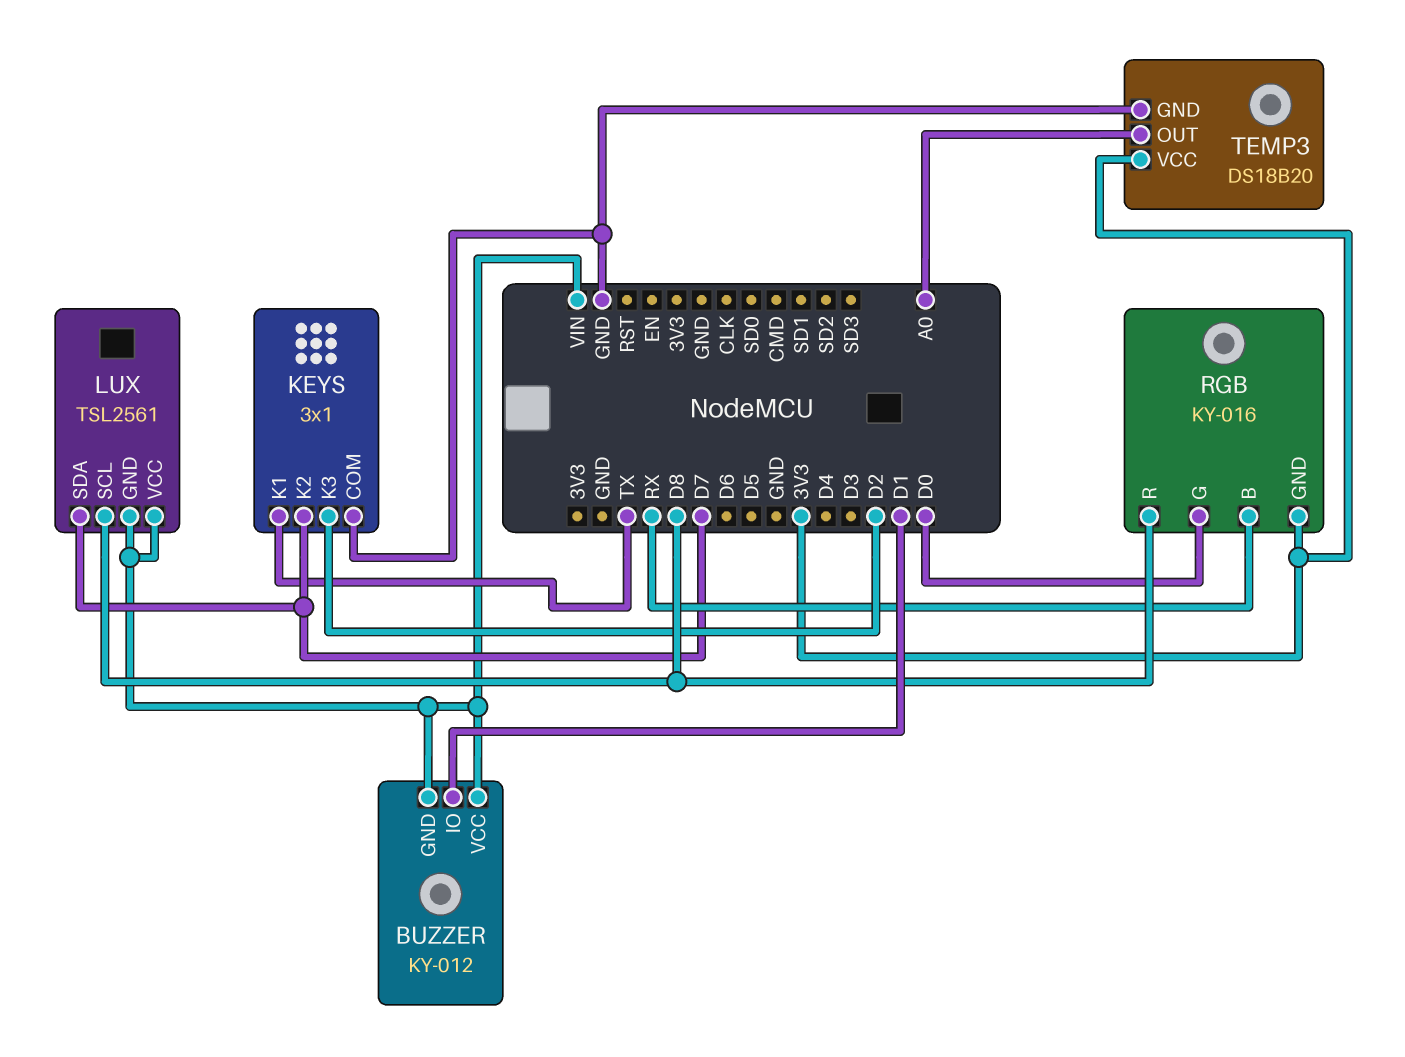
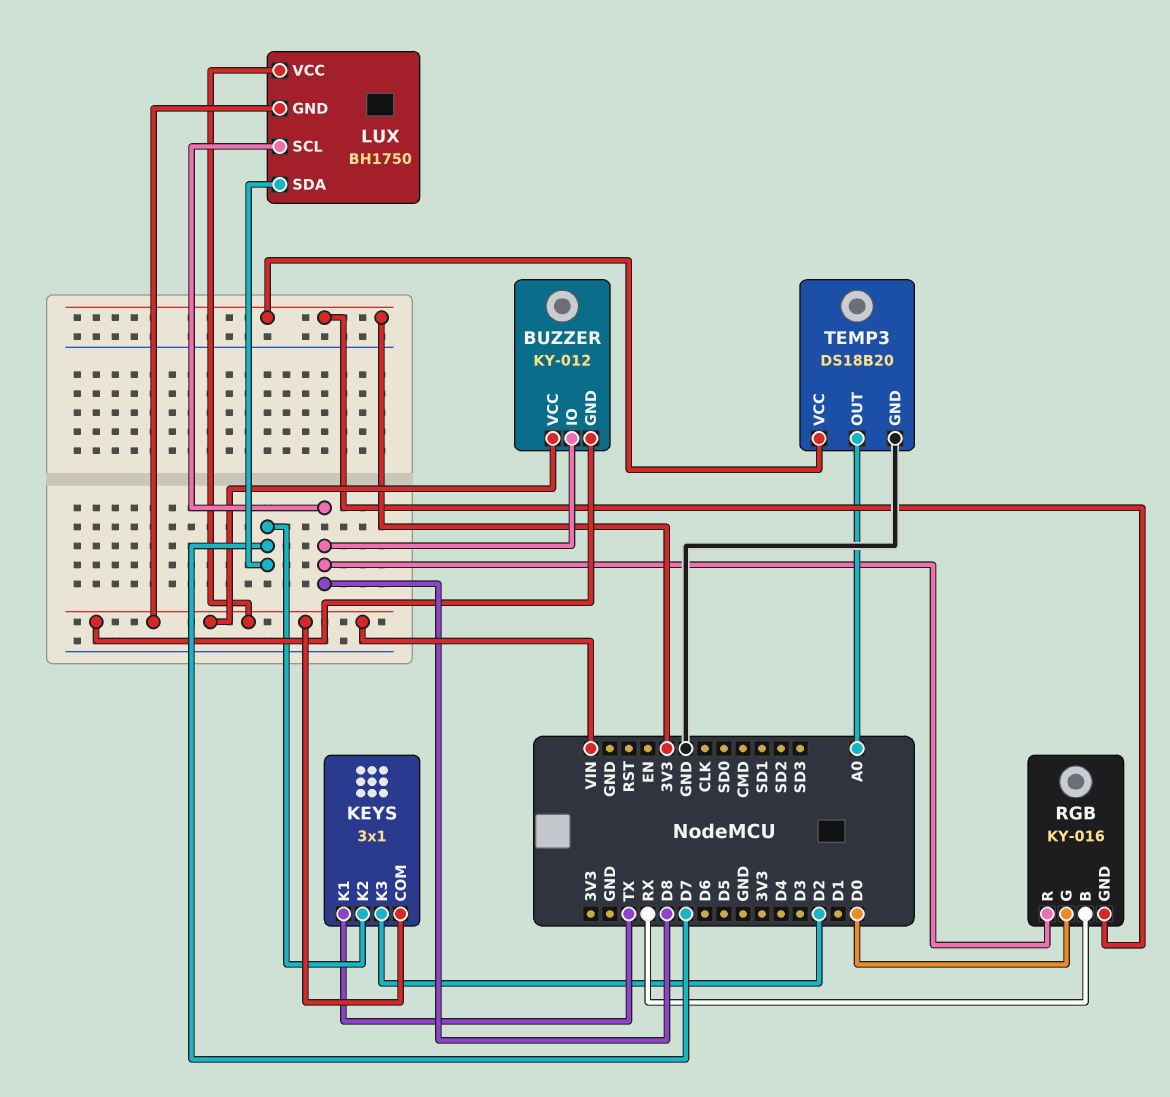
BUZZER pin IO: D1 -> D8
KEYS pin COM: GND -> VIN
LUX: TSL2561 -> BH1750

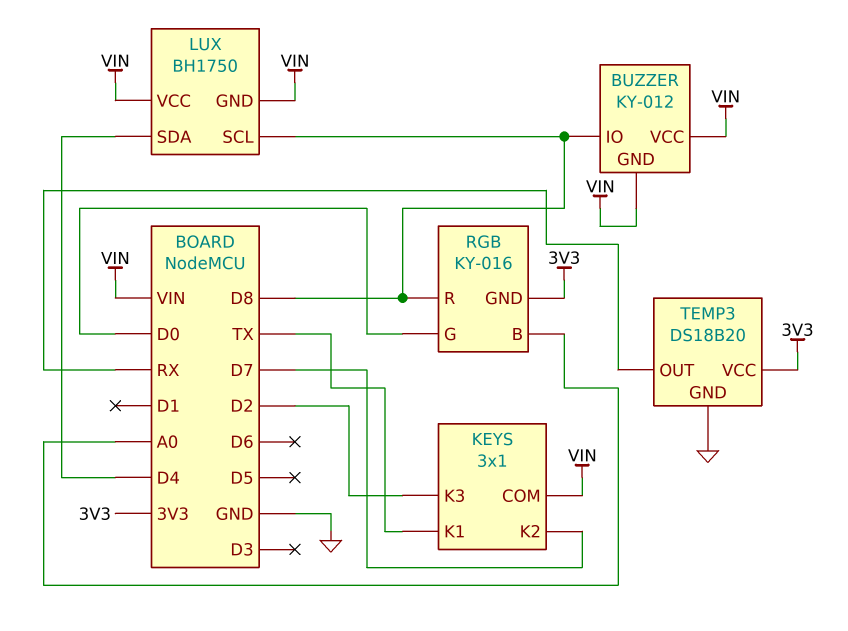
LUX pin SDA: D7 -> D4
RGB pin B: RX -> A0
TEMP3 pin OUT: A0 -> RX

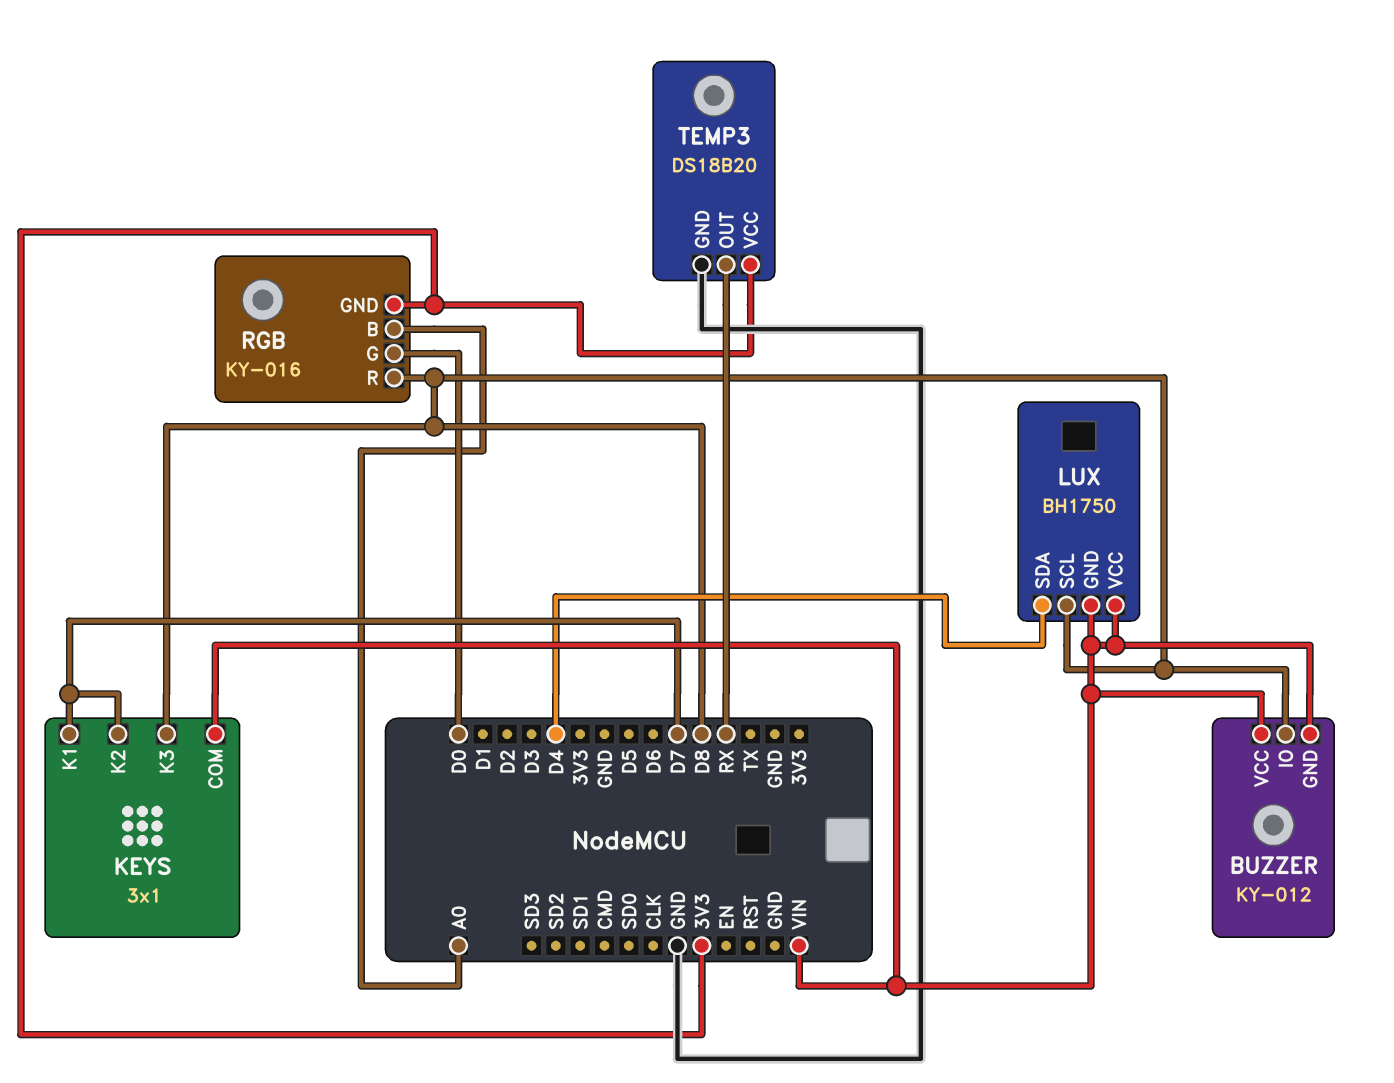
KEYS pin K1: TX -> D7
KEYS pin K3: D2 -> D8

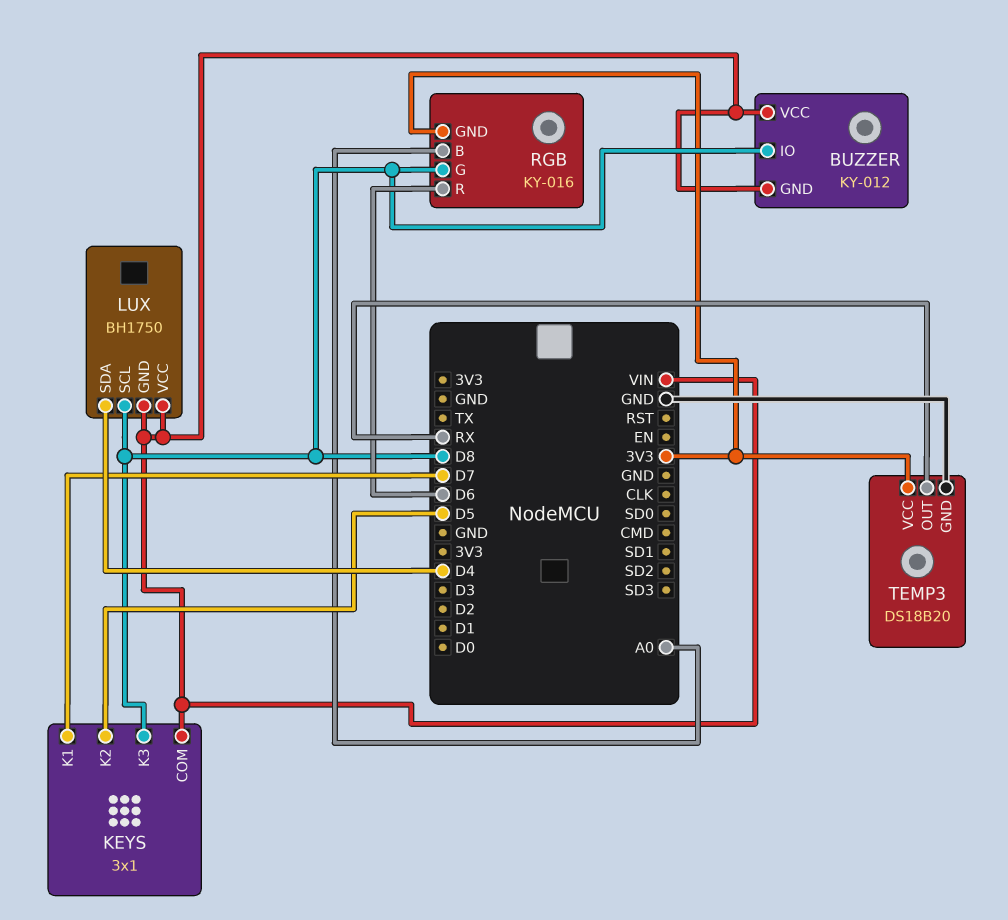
KEYS pin K2: D7 -> D5
RGB pin G: D0 -> D8
RGB pin R: D8 -> D6

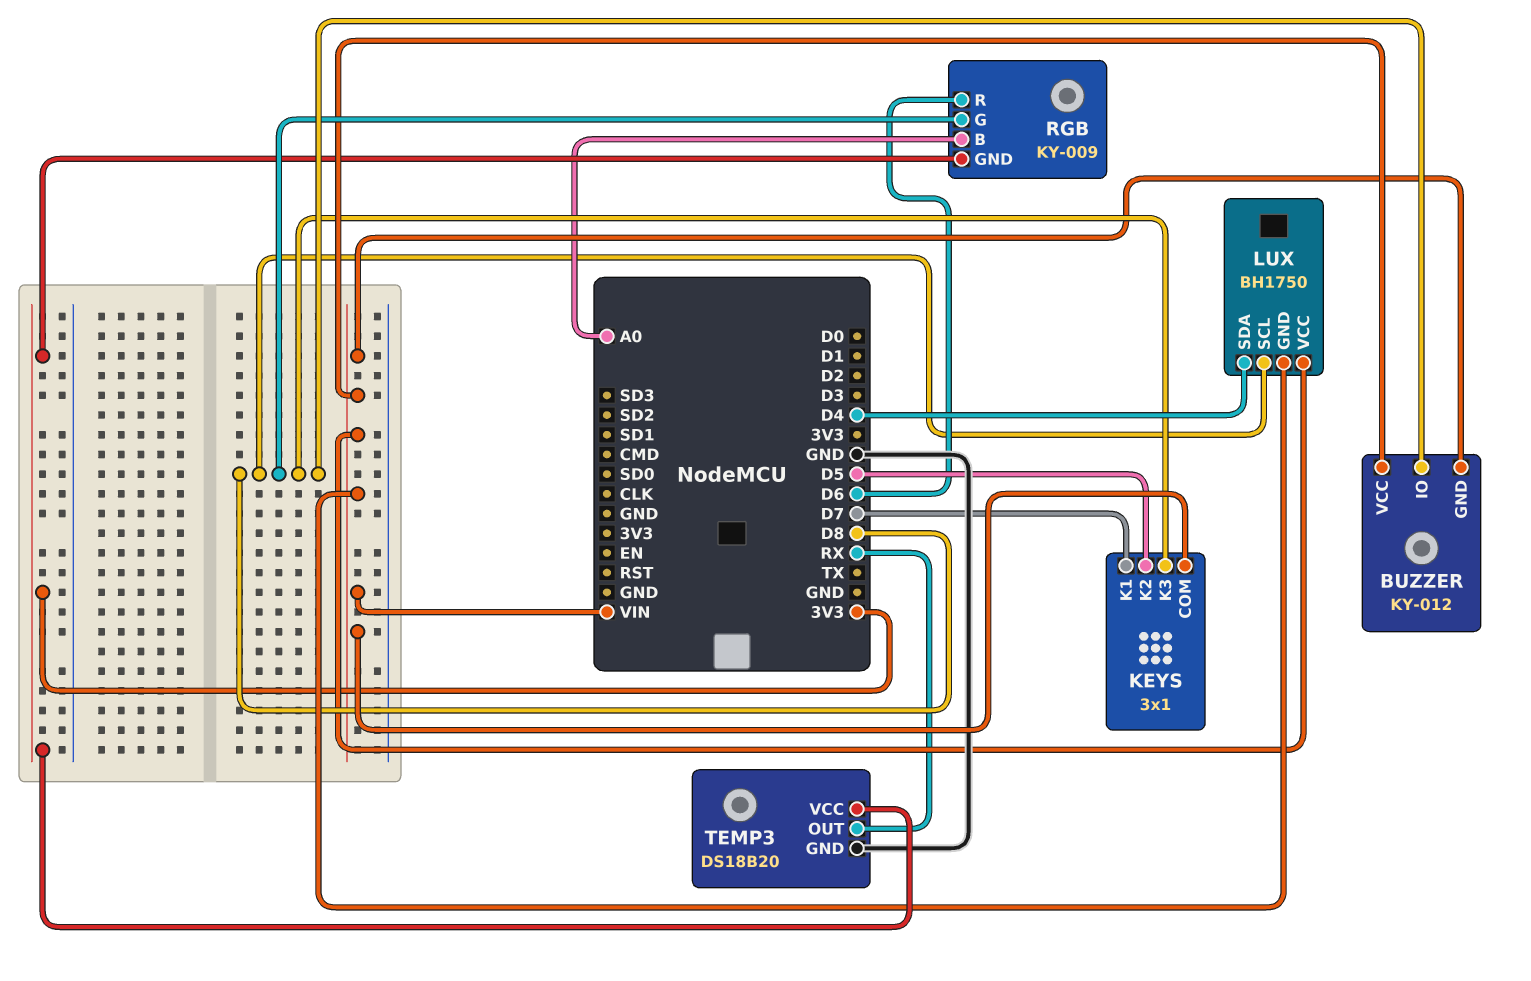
RGB: KY-016 -> KY-009

